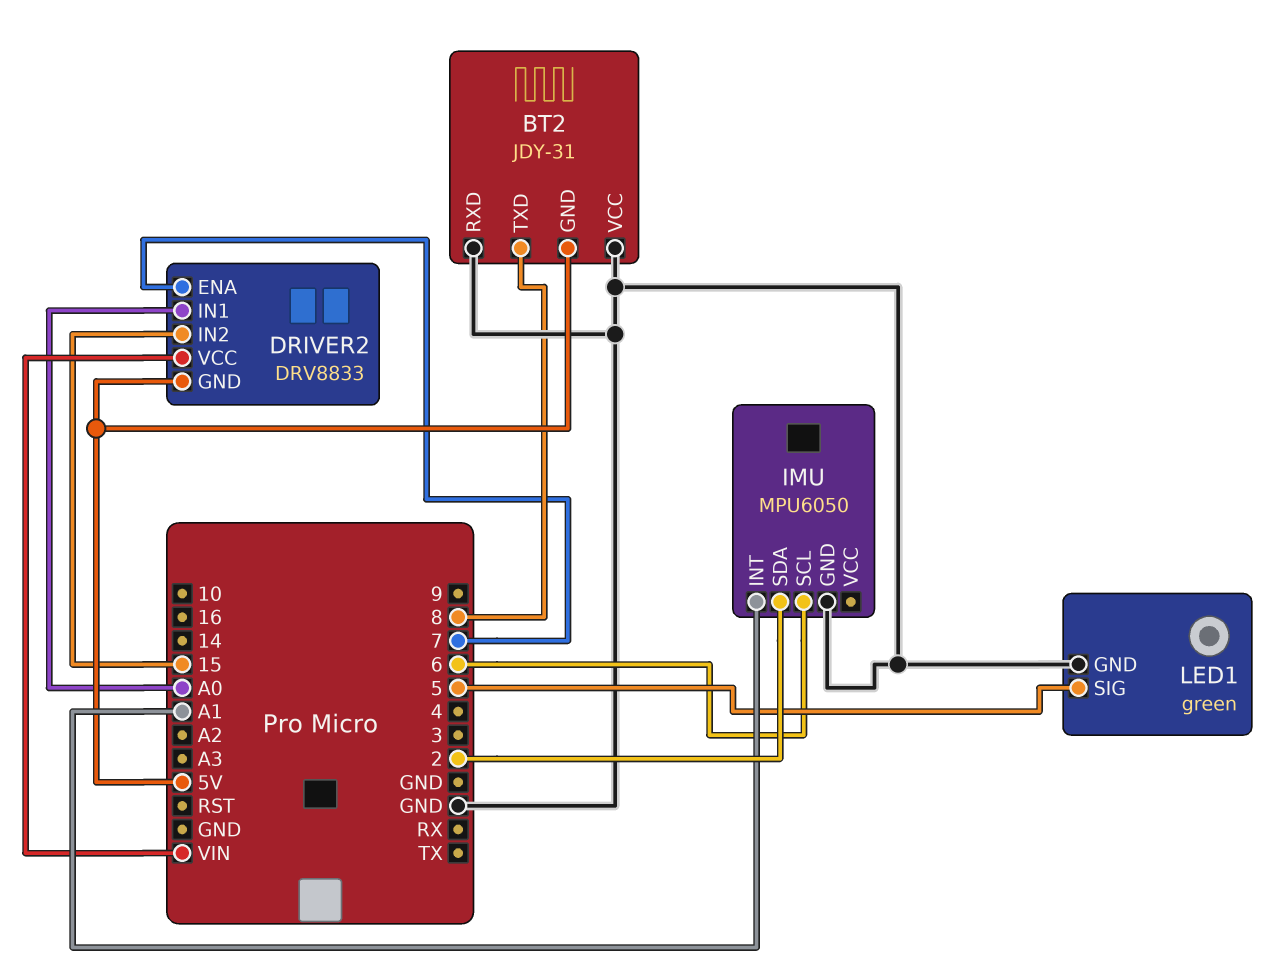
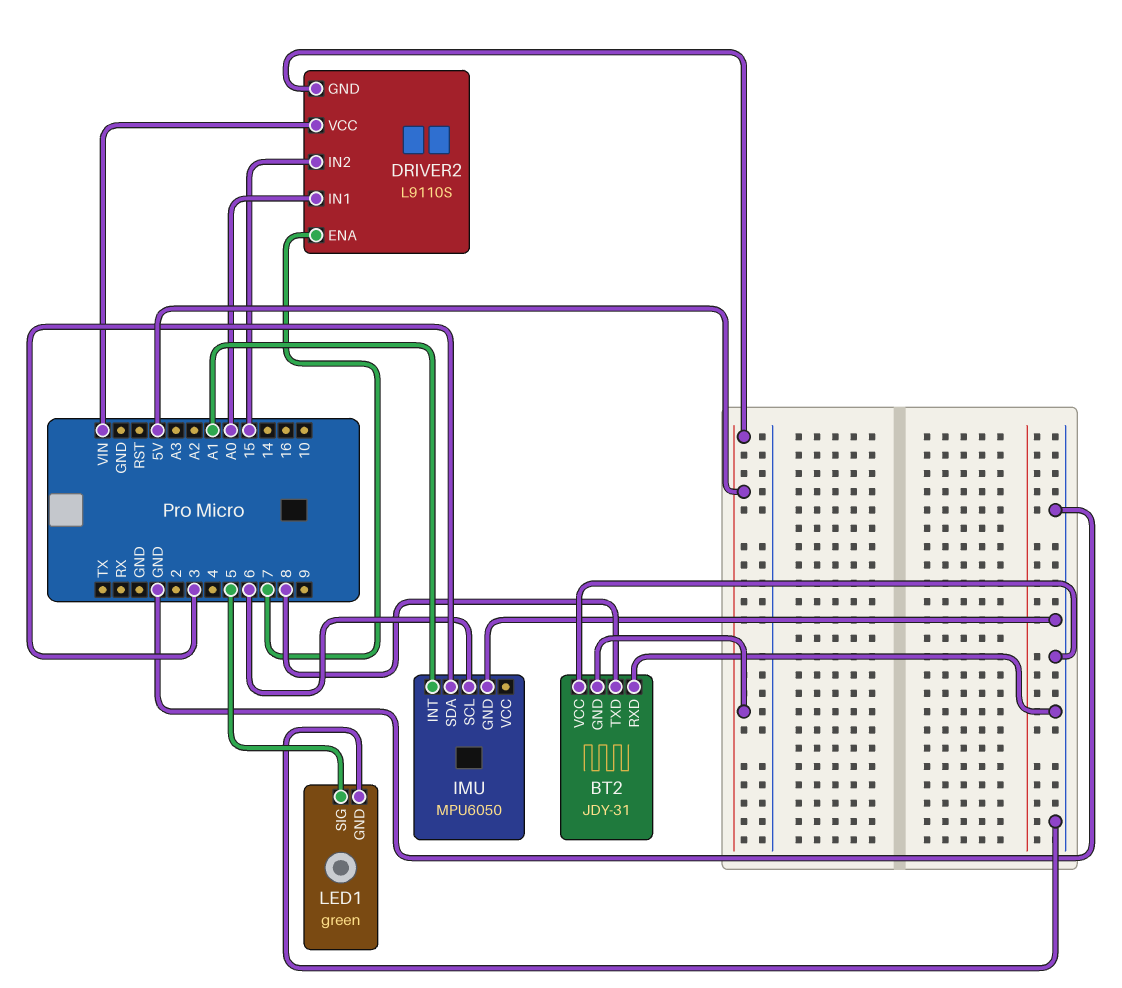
DRIVER2: DRV8833 -> L9110S
IMU pin SDA: 2 -> 3

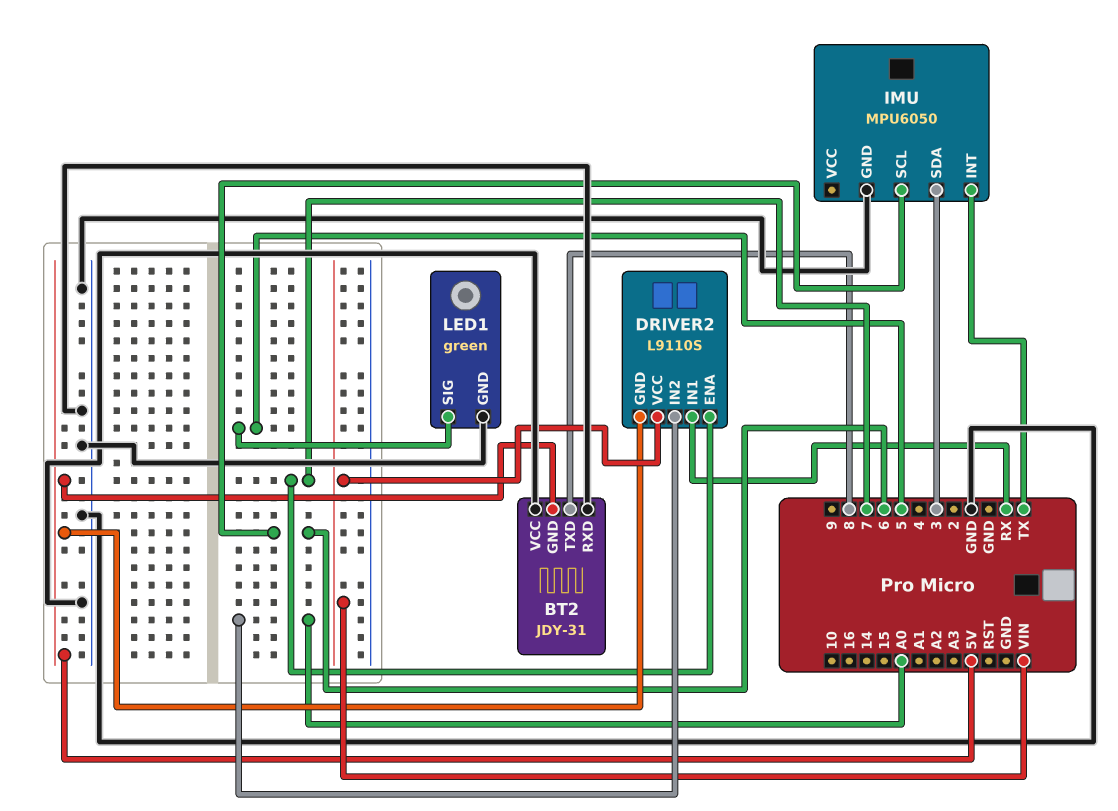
DRIVER2 pin IN1: A0 -> RX
DRIVER2 pin IN2: 15 -> A0
IMU pin INT: A1 -> TX

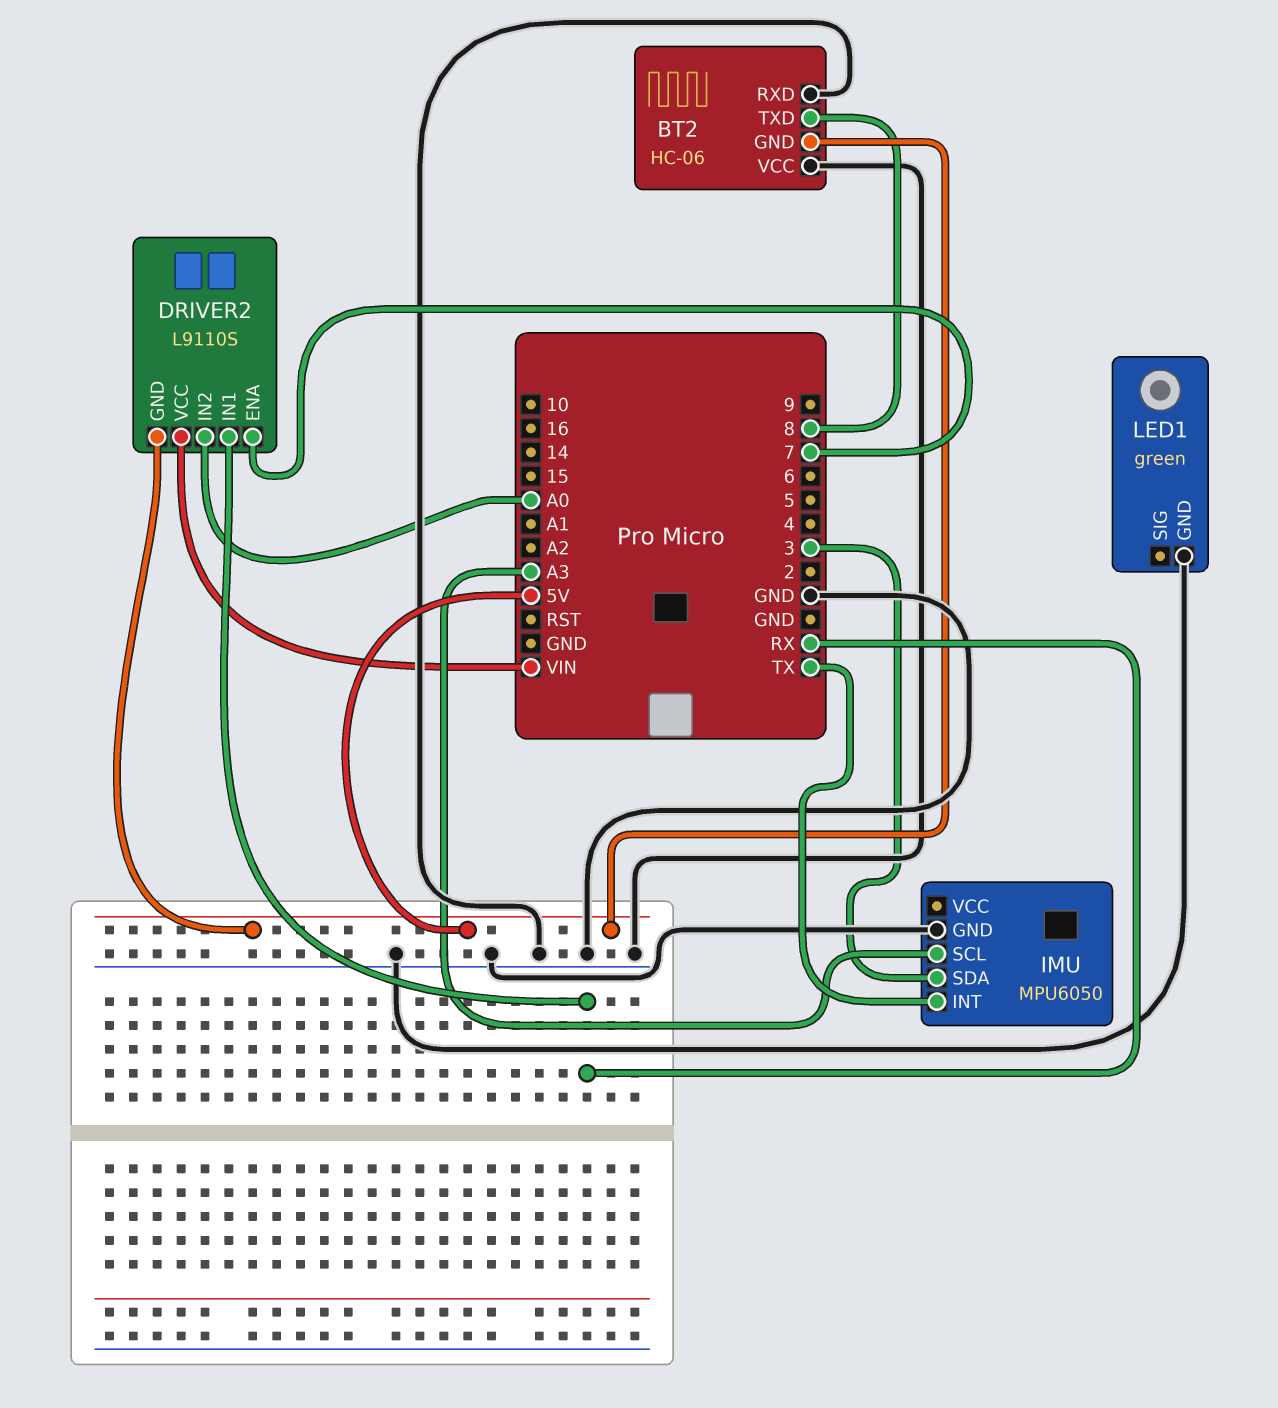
BT2: JDY-31 -> HC-06
IMU pin SCL: 6 -> A3
LED1 pin SIG: 5 -> none

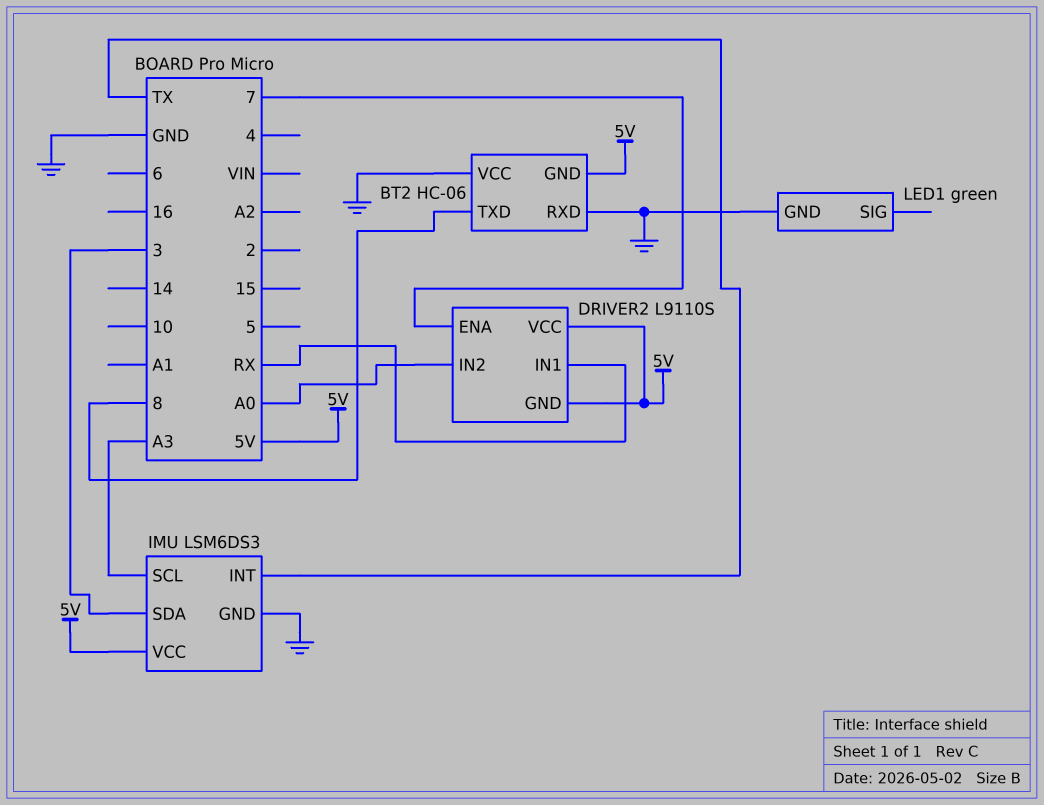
DRIVER2 pin VCC: VIN -> 5V
IMU: MPU6050 -> LSM6DS3
IMU pin VCC: none -> 5V

